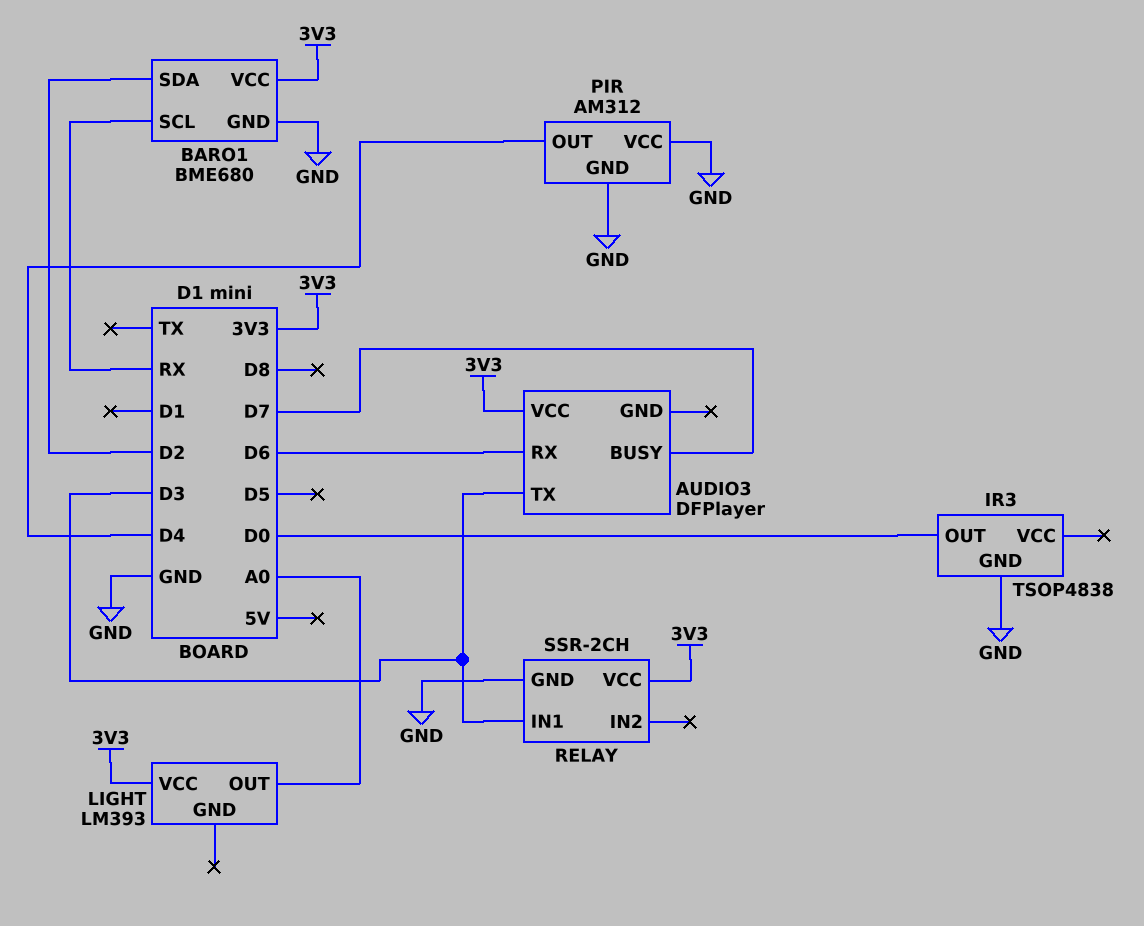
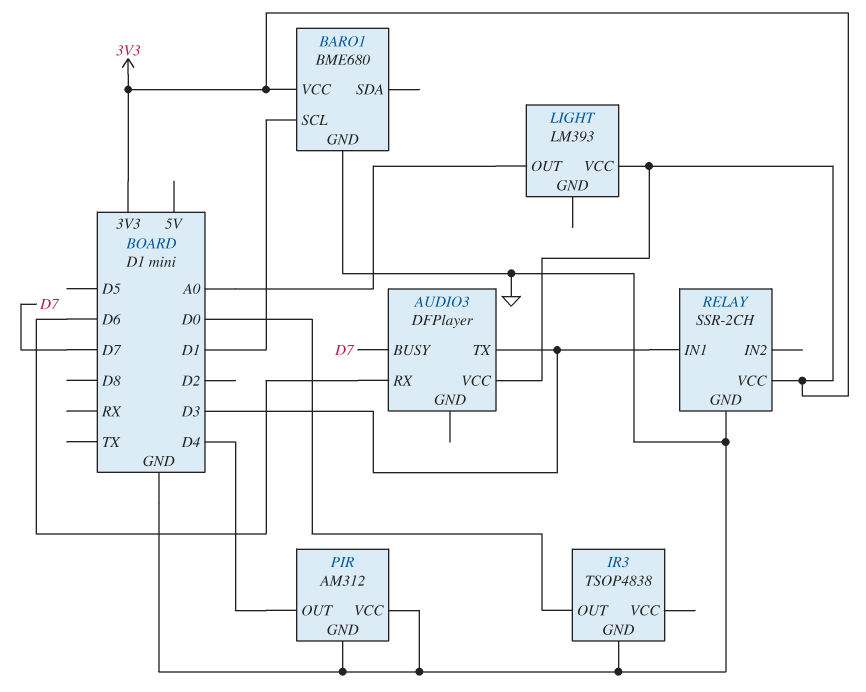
BARO1 pin SCL: RX -> D1
BARO1 pin SDA: D2 -> none

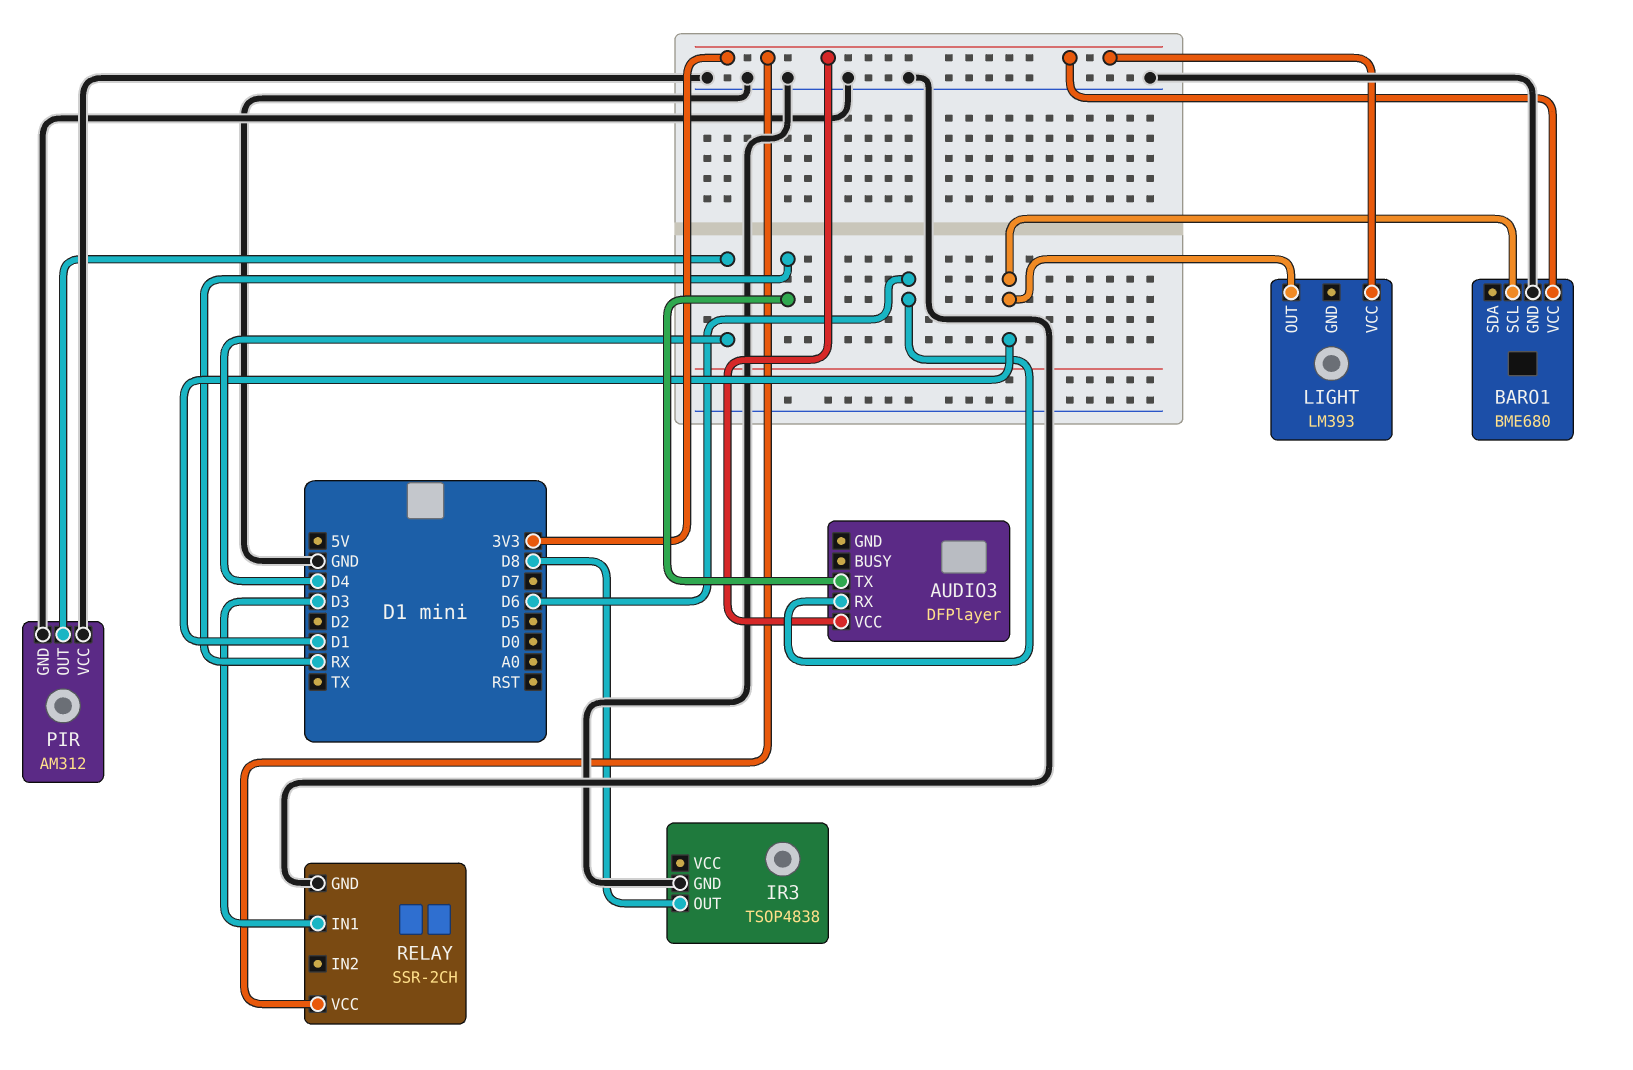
AUDIO3 pin BUSY: D7 -> none
AUDIO3 pin TX: D3 -> RX
IR3 pin OUT: D0 -> D8
LIGHT pin OUT: A0 -> D1

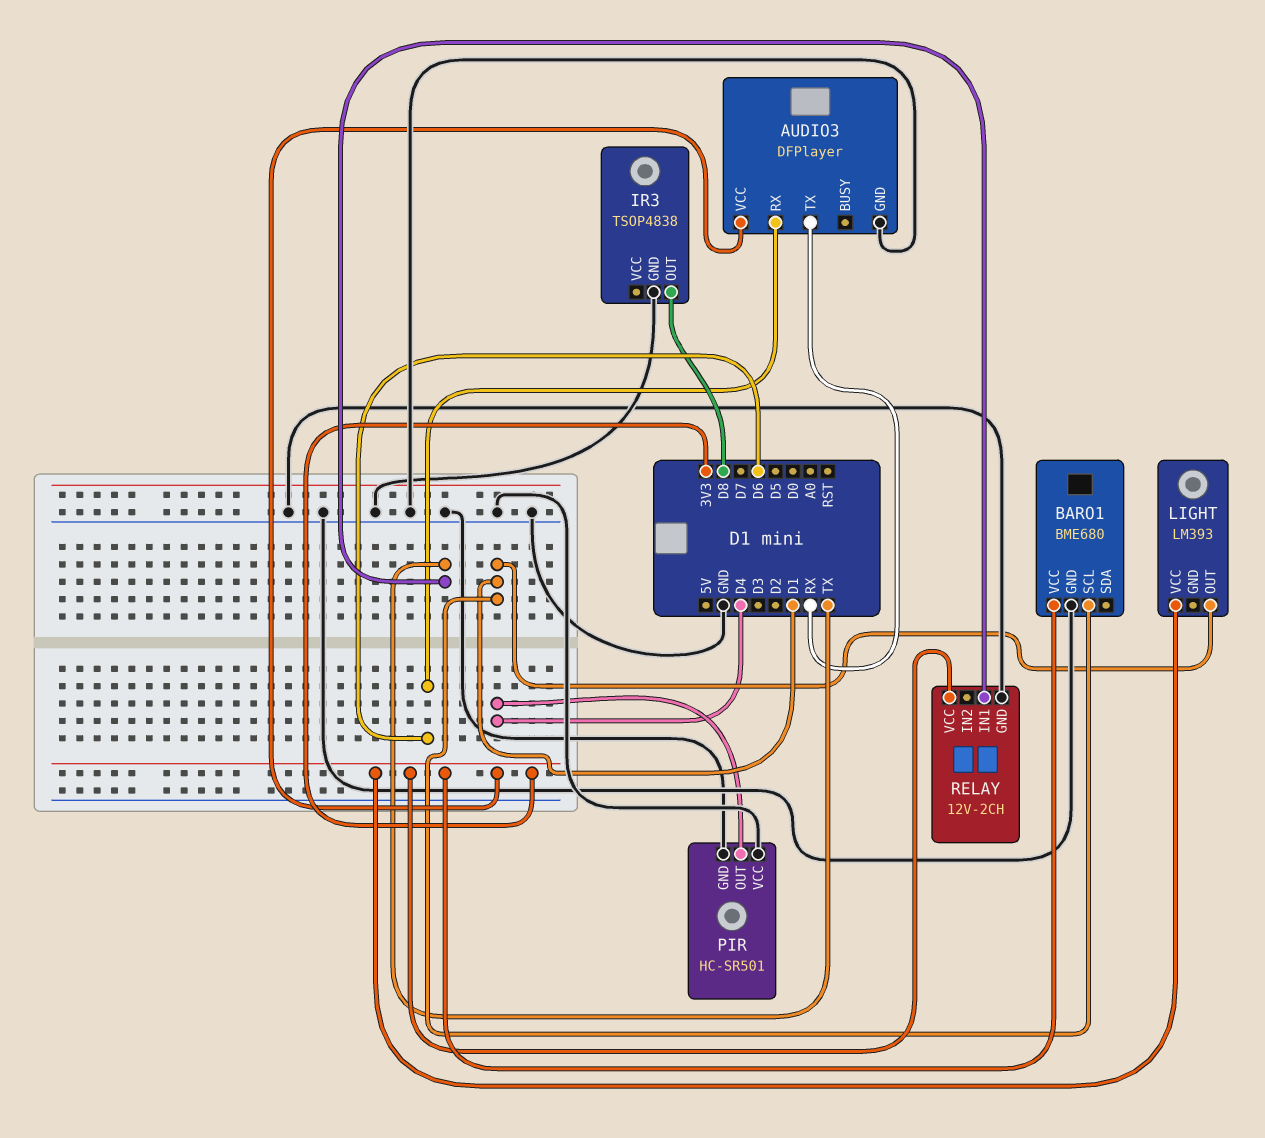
AUDIO3 pin GND: none -> GND
PIR: AM312 -> HC-SR501
RELAY: SSR-2CH -> 12V-2CH
RELAY pin IN1: D3 -> TX

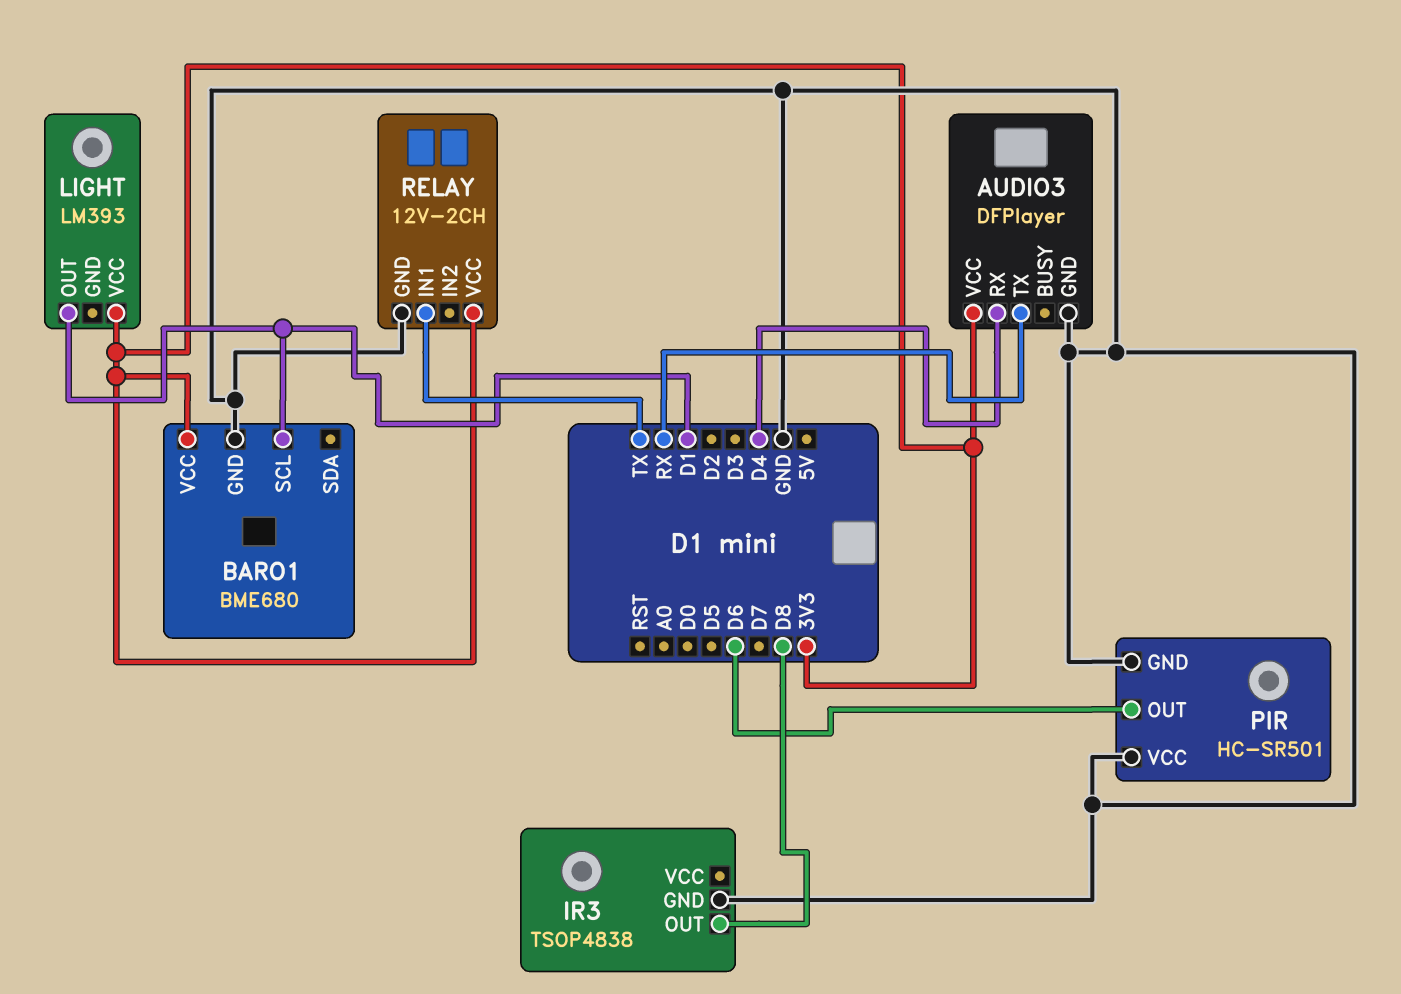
AUDIO3 pin RX: D6 -> D4
PIR pin OUT: D4 -> D6

